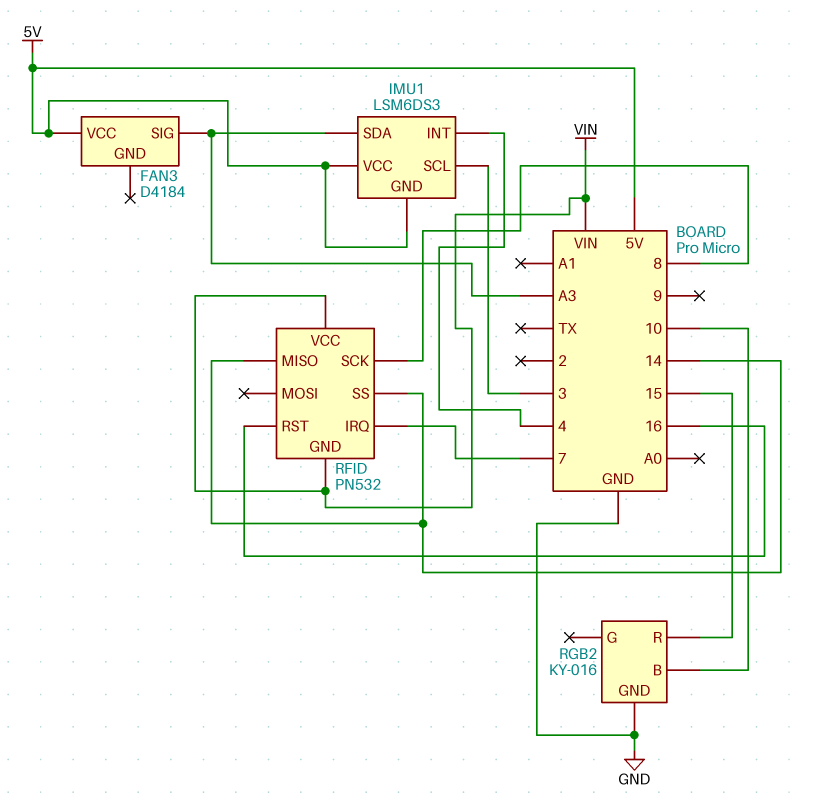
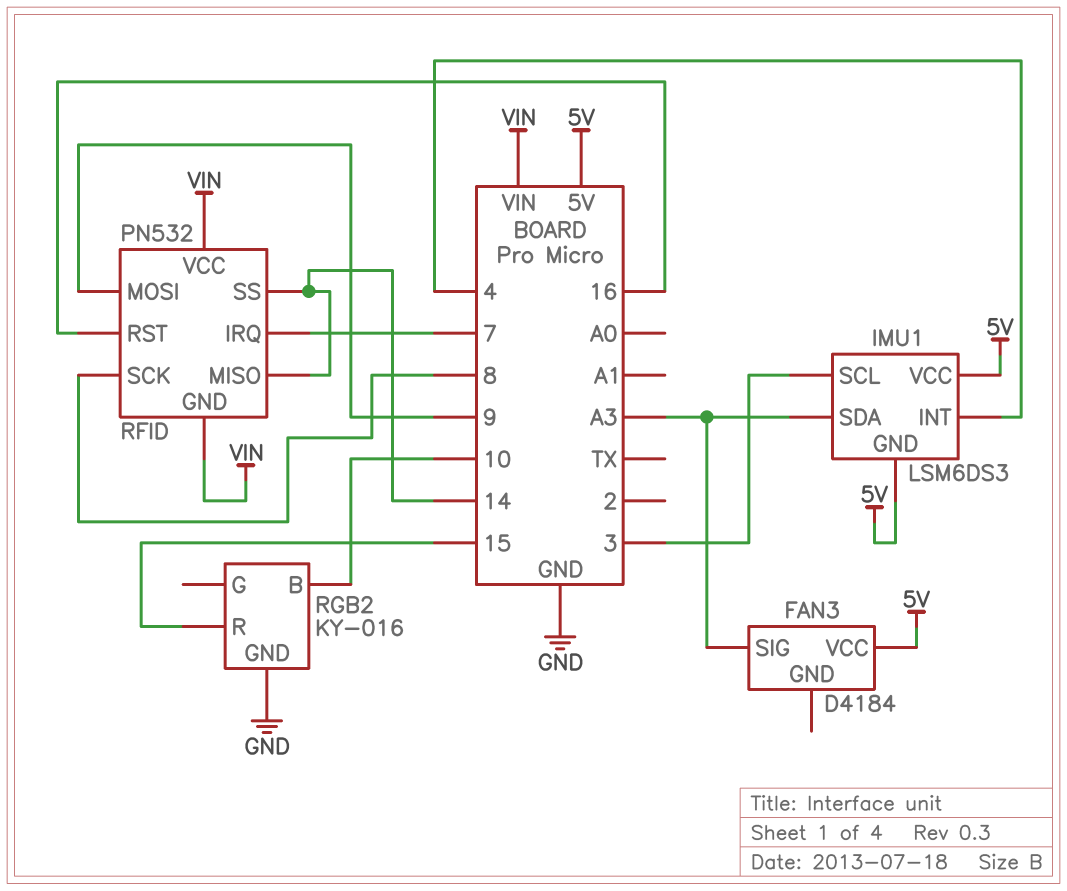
RFID pin MOSI: none -> 9

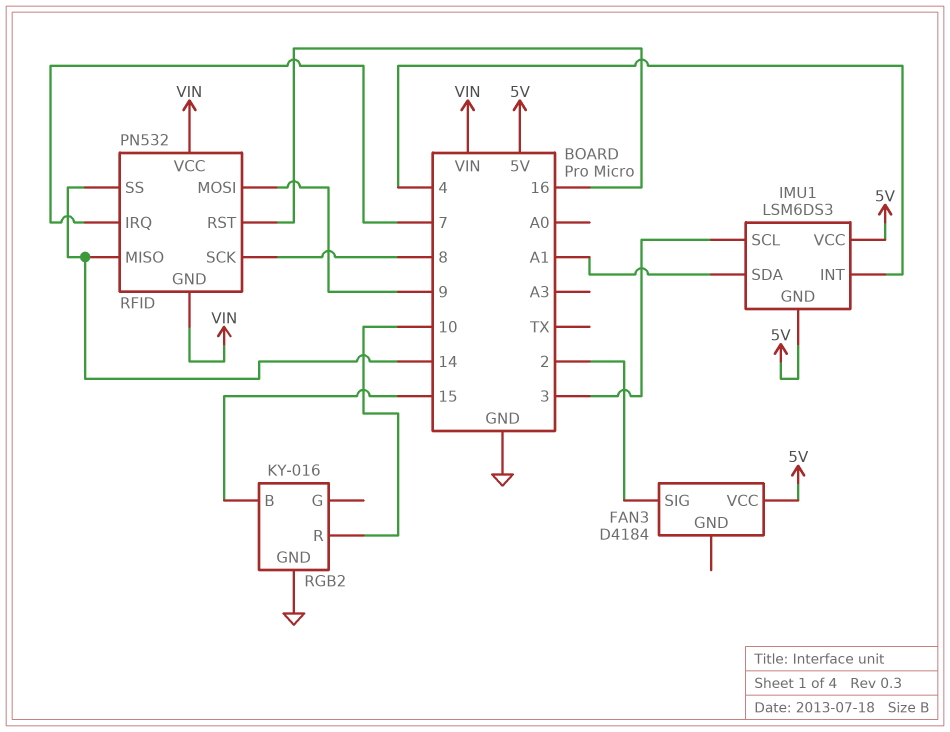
FAN3 pin SIG: A3 -> 2
IMU1 pin SDA: A3 -> A1
RGB2 pin B: 10 -> 15
RGB2 pin R: 15 -> 10

